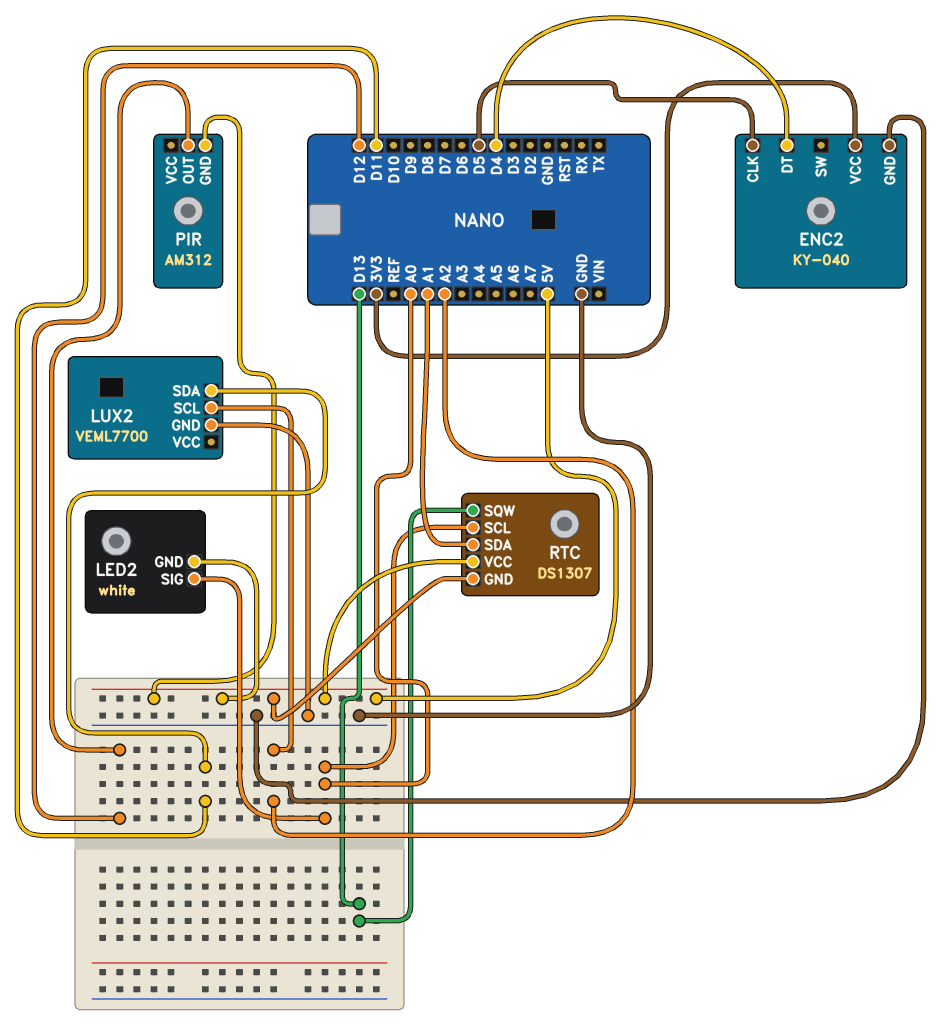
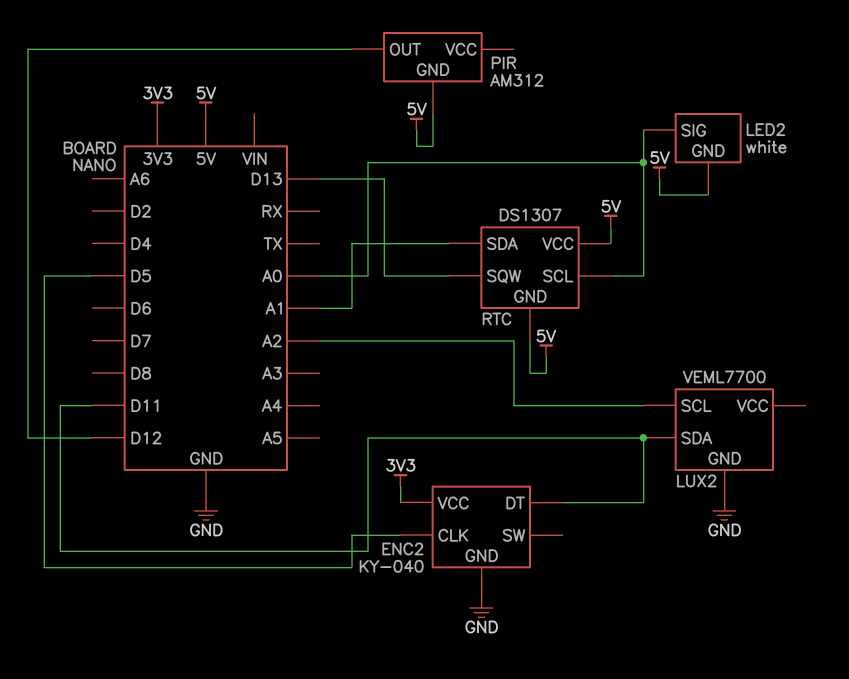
ENC2 pin DT: D4 -> D11

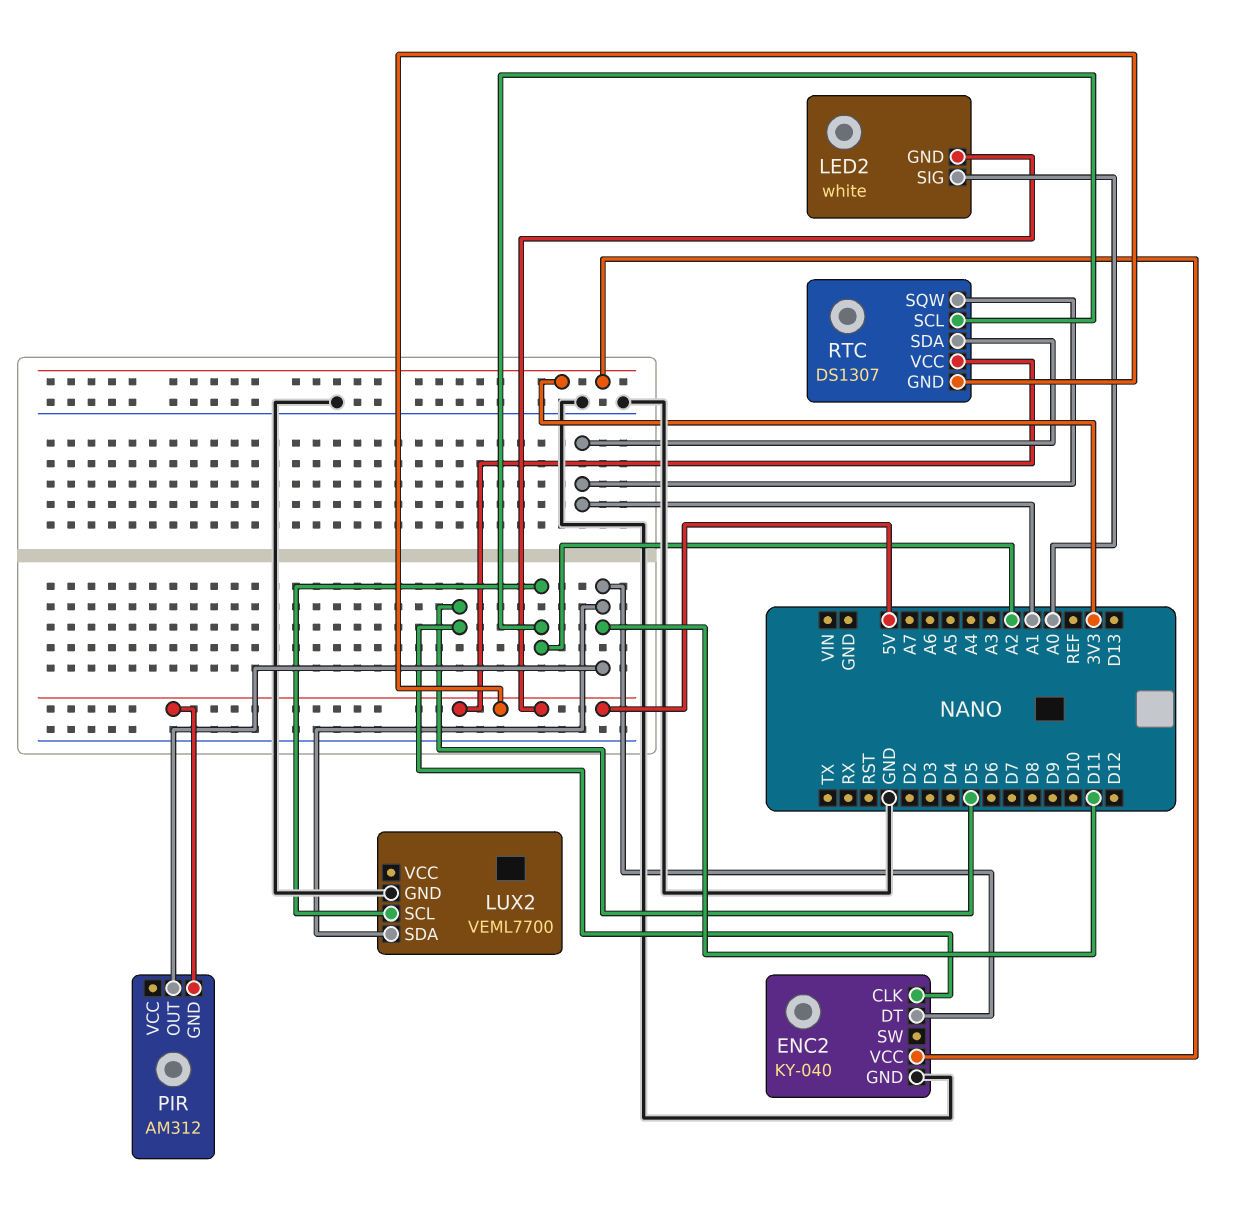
PIR pin OUT: D12 -> D11
RTC pin SCL: A0 -> A2
RTC pin SQW: D13 -> A1

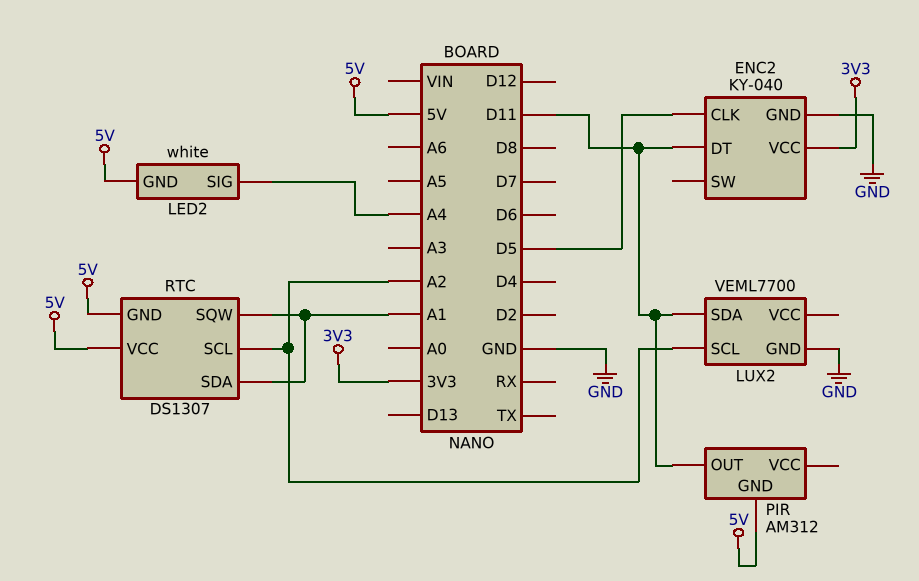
LED2 pin SIG: A0 -> A4

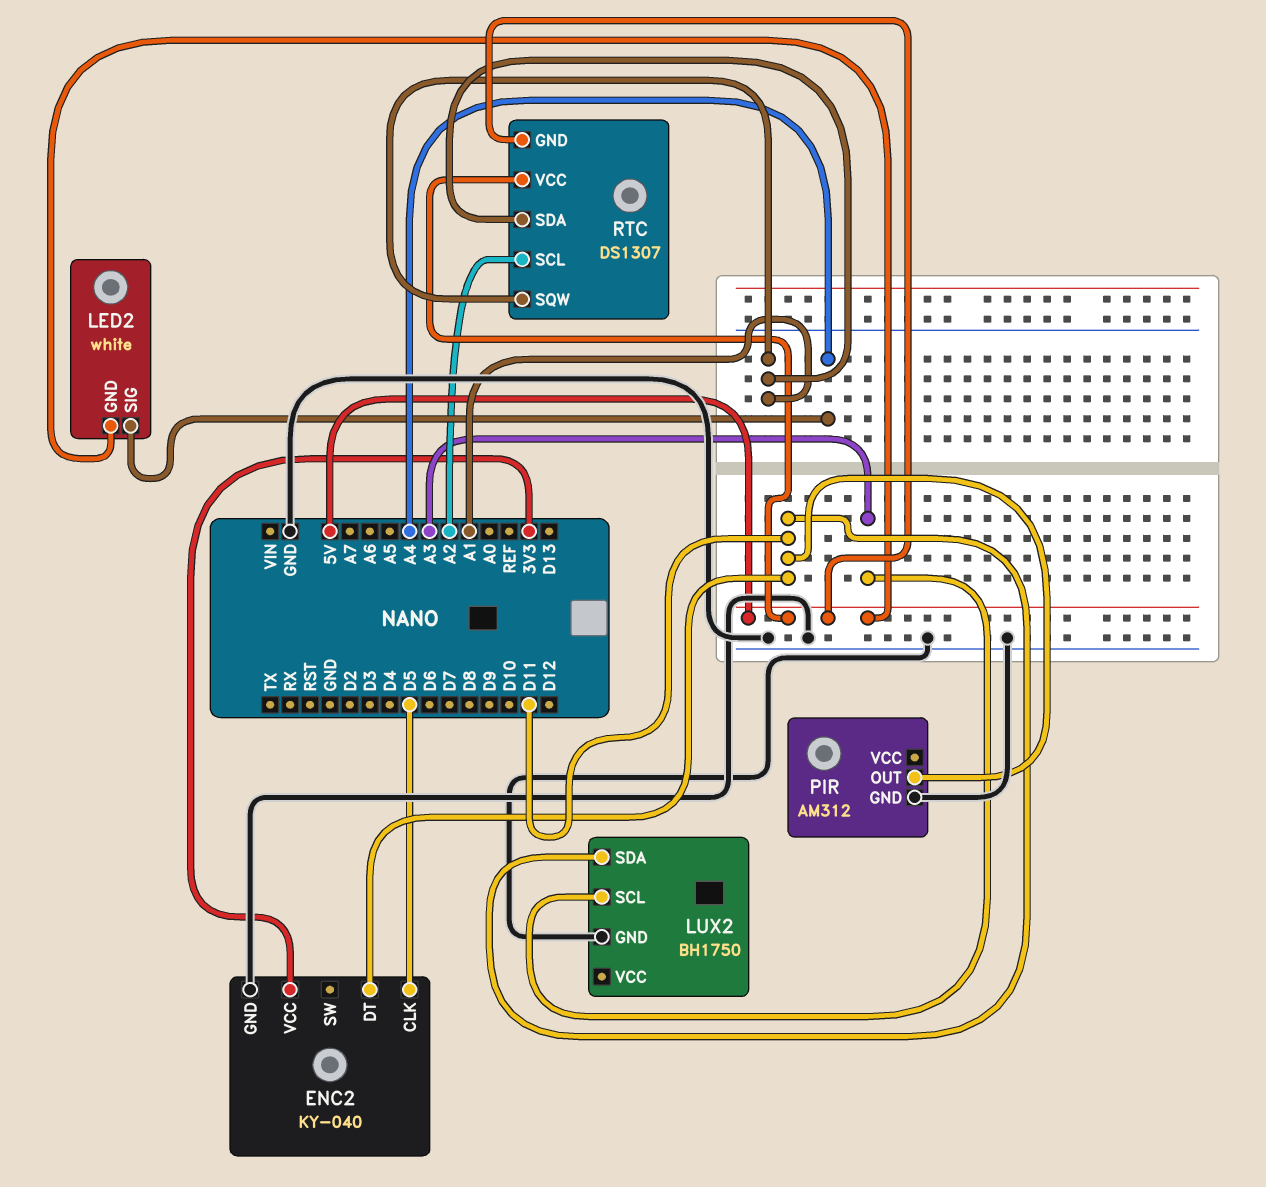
LUX2: VEML7700 -> BH1750
LUX2 pin SCL: A2 -> A3
PIR pin GND: 5V -> GND

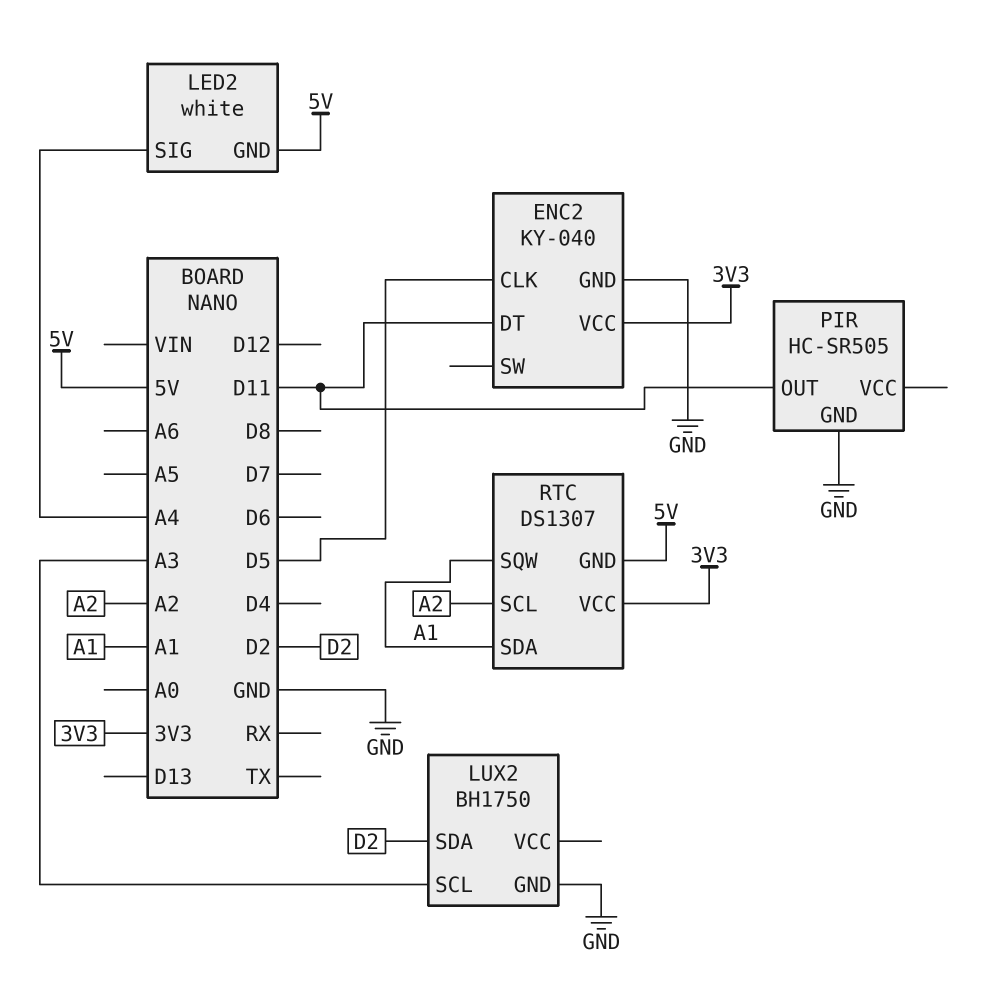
LUX2 pin SDA: D11 -> D2
PIR: AM312 -> HC-SR505
RTC pin VCC: 5V -> 3V3

